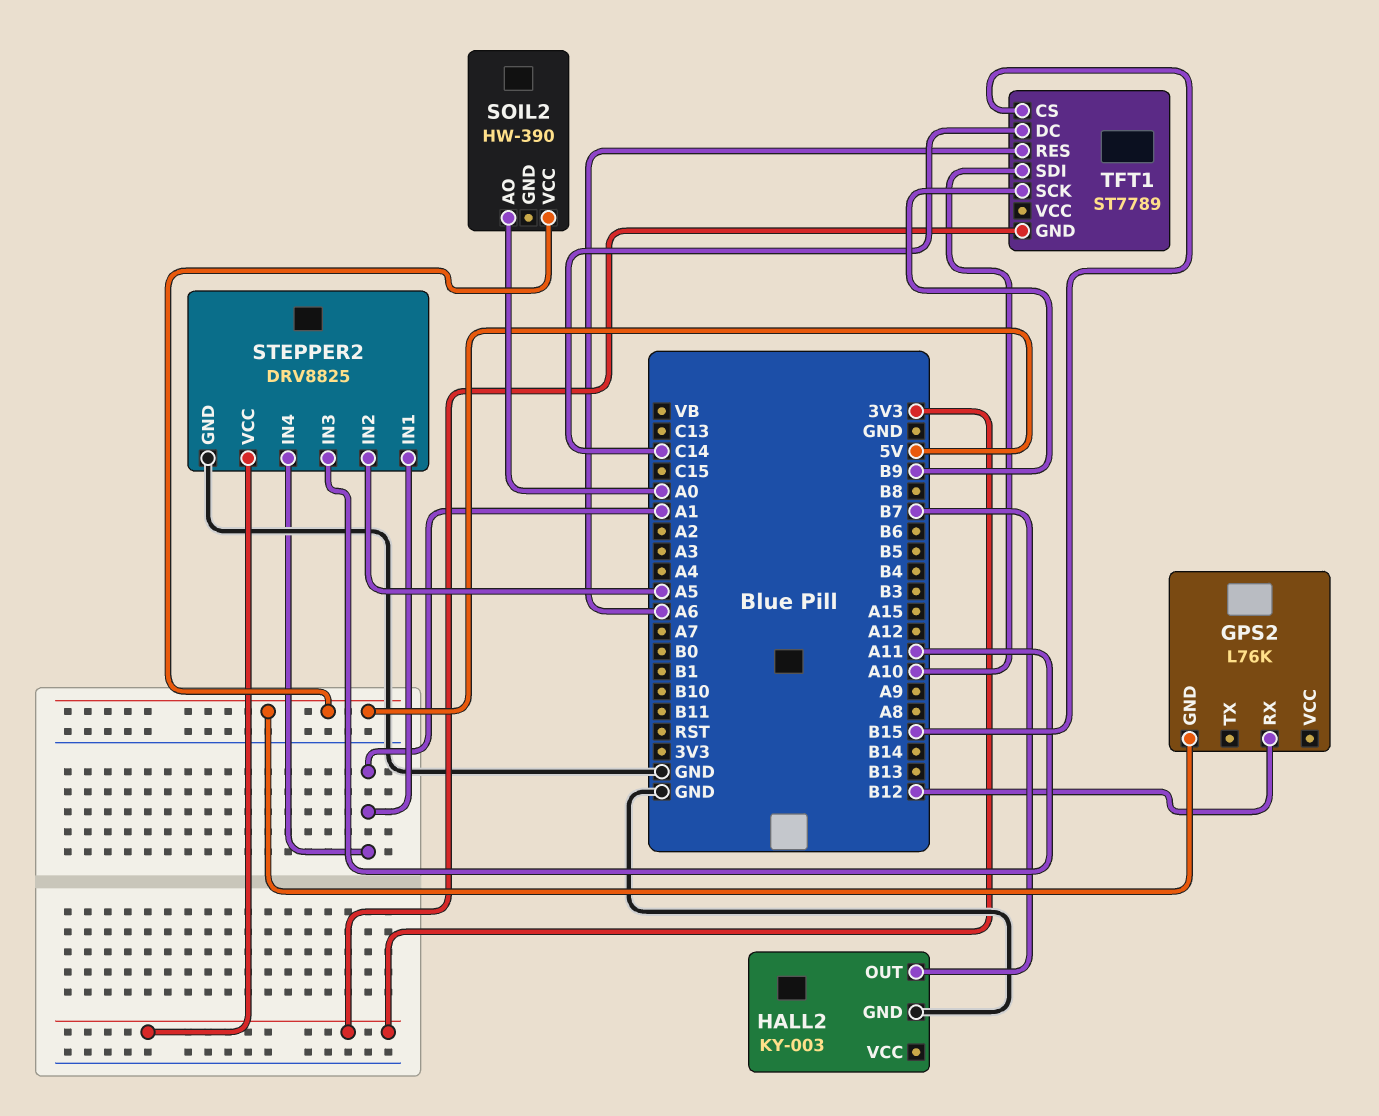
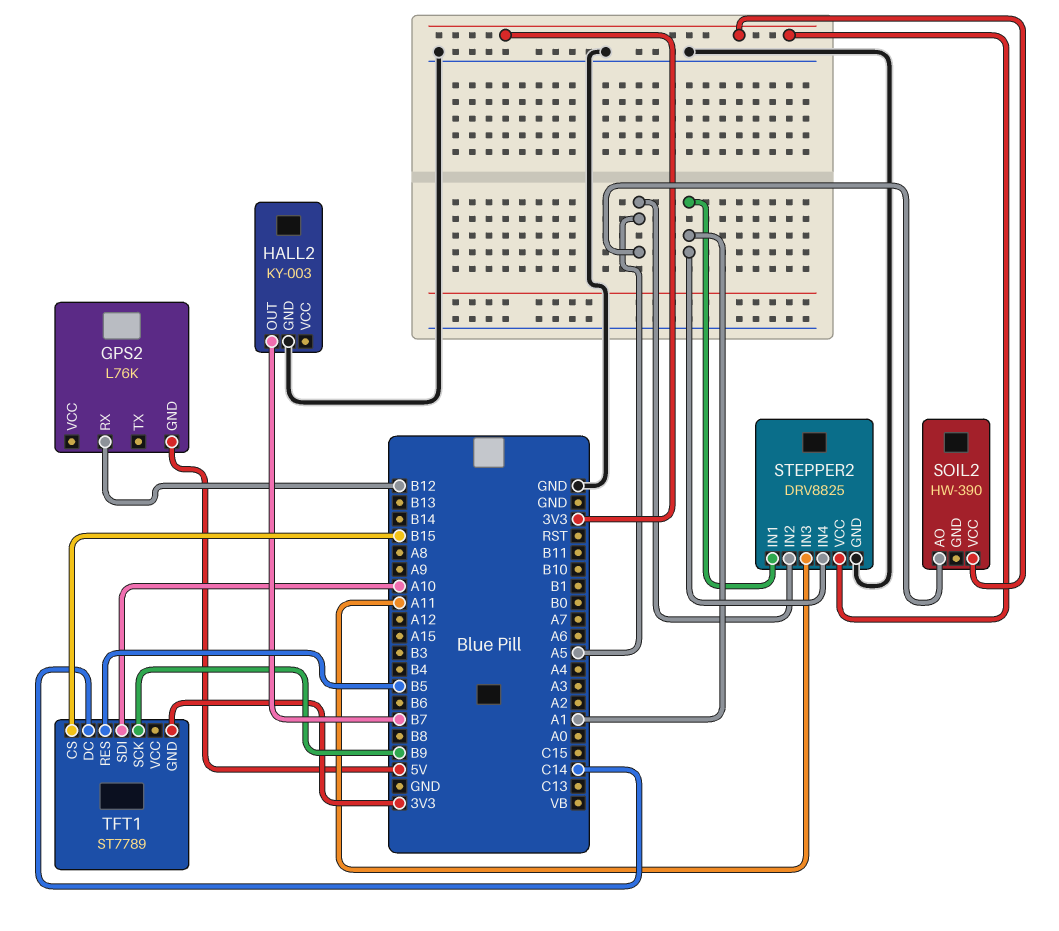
SOIL2 pin AO: A0 -> A5
SOIL2 pin VCC: 5V -> 3V3
TFT1 pin RES: A6 -> B5

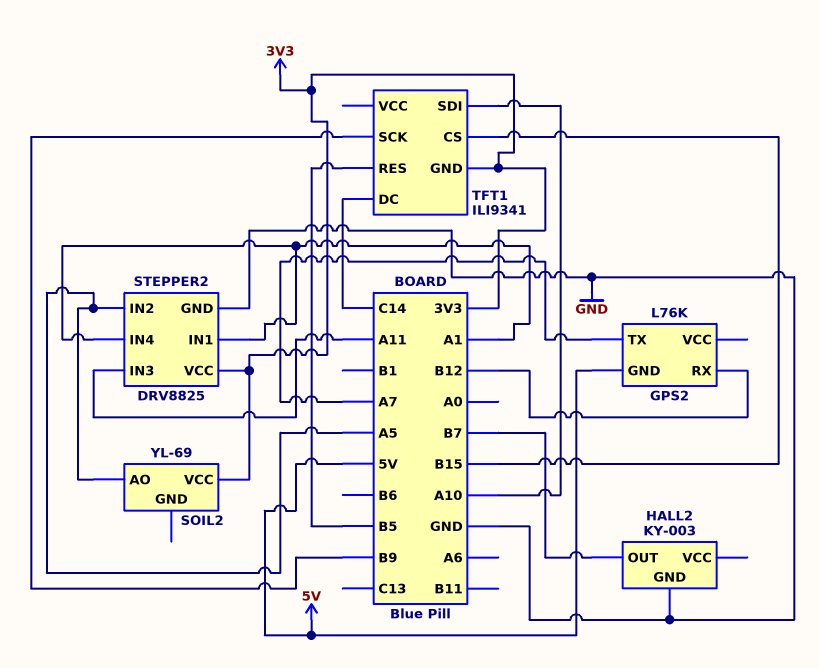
GPS2 pin TX: none -> A7
SOIL2: HW-390 -> YL-69
TFT1: ST7789 -> ILI9341

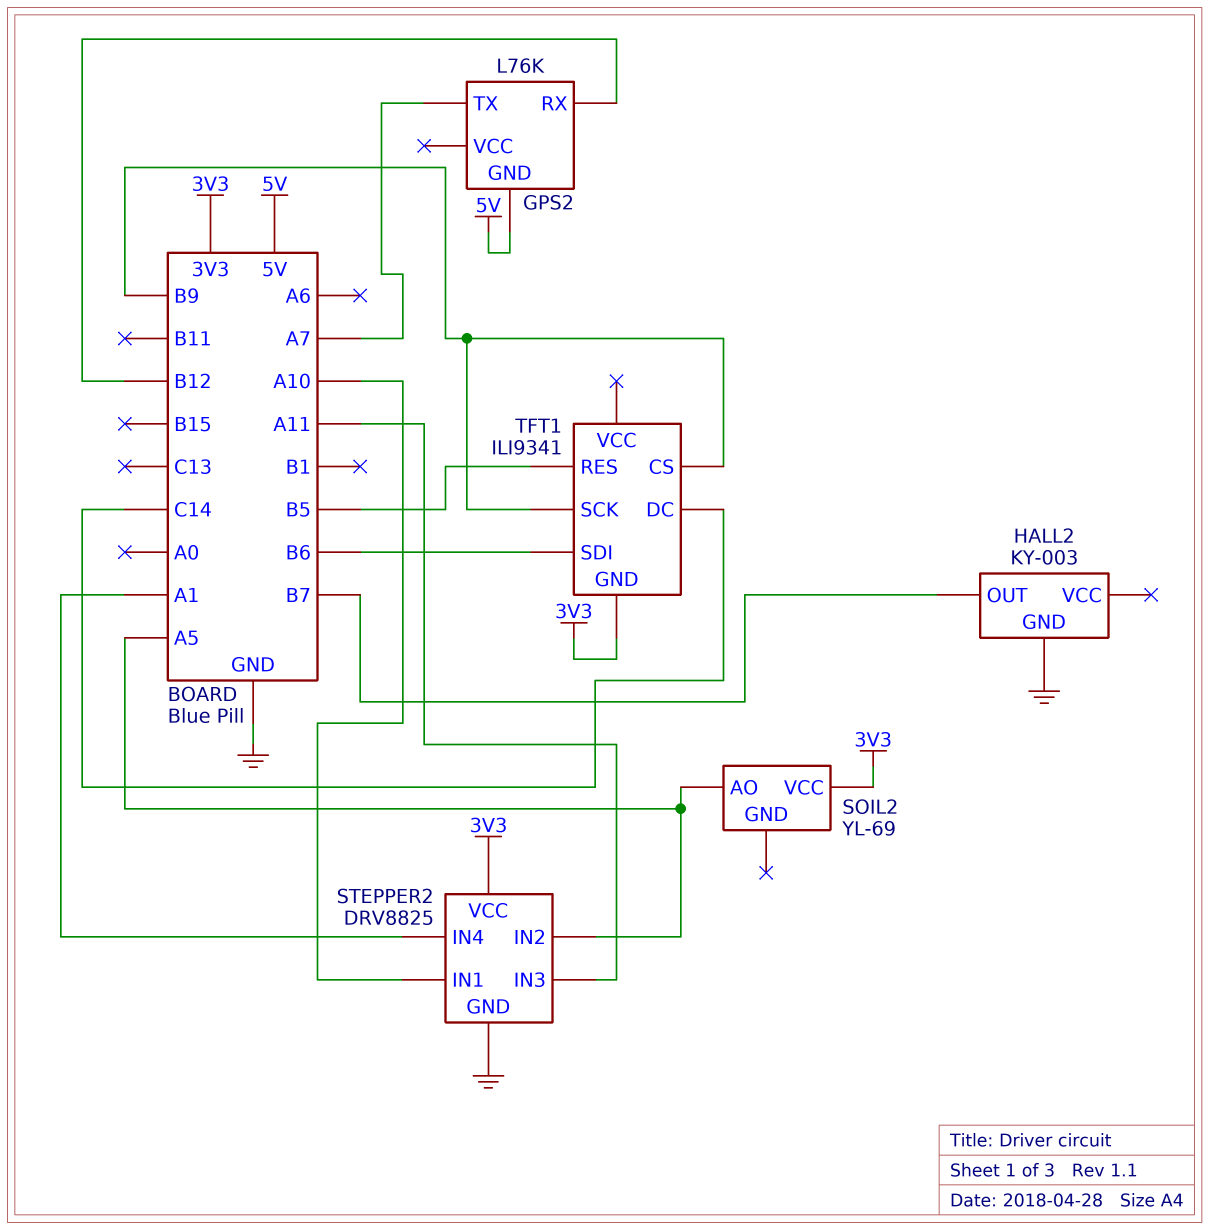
STEPPER2 pin IN1: A1 -> A10
TFT1 pin CS: B15 -> B9
TFT1 pin SDI: A10 -> B6

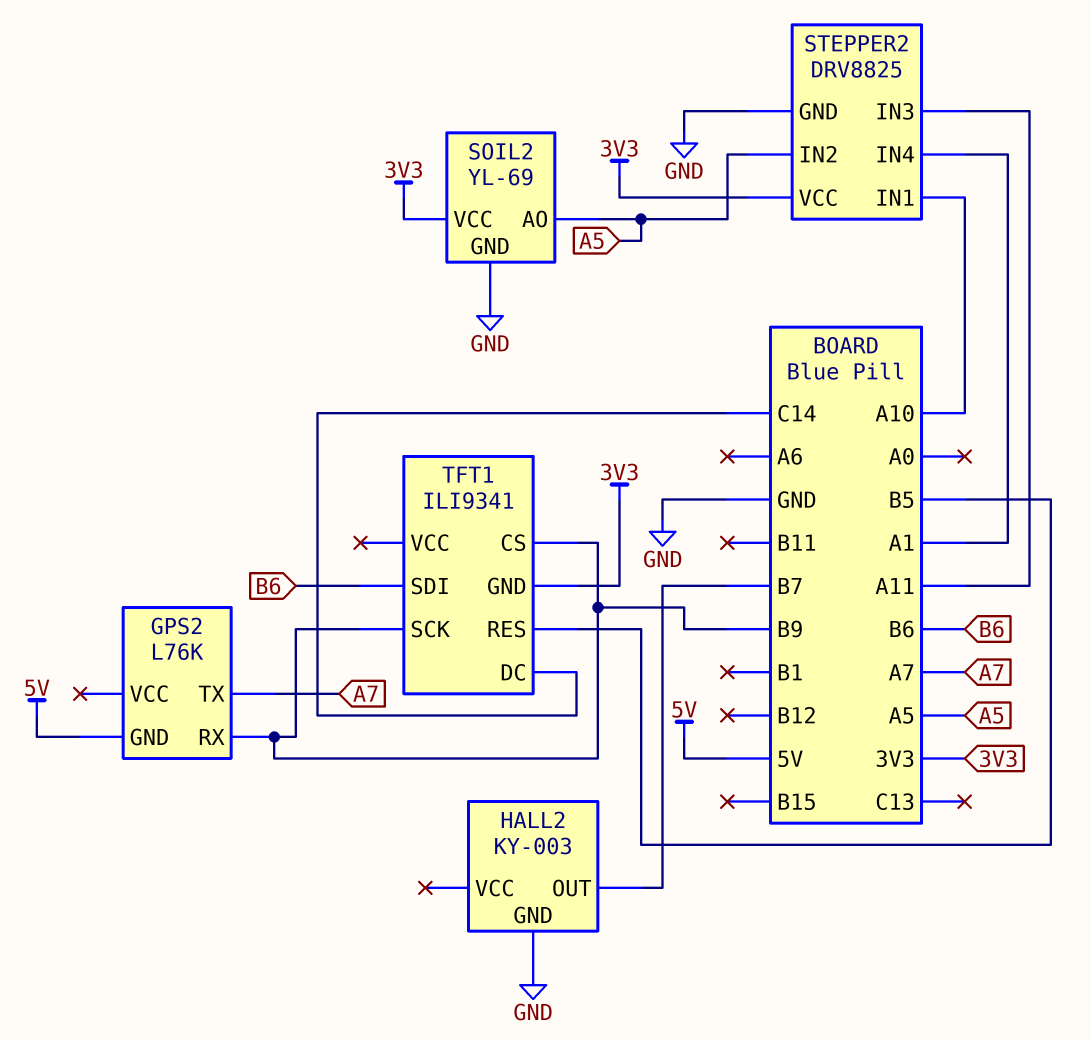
GPS2 pin RX: B12 -> B9
SOIL2 pin GND: none -> GND

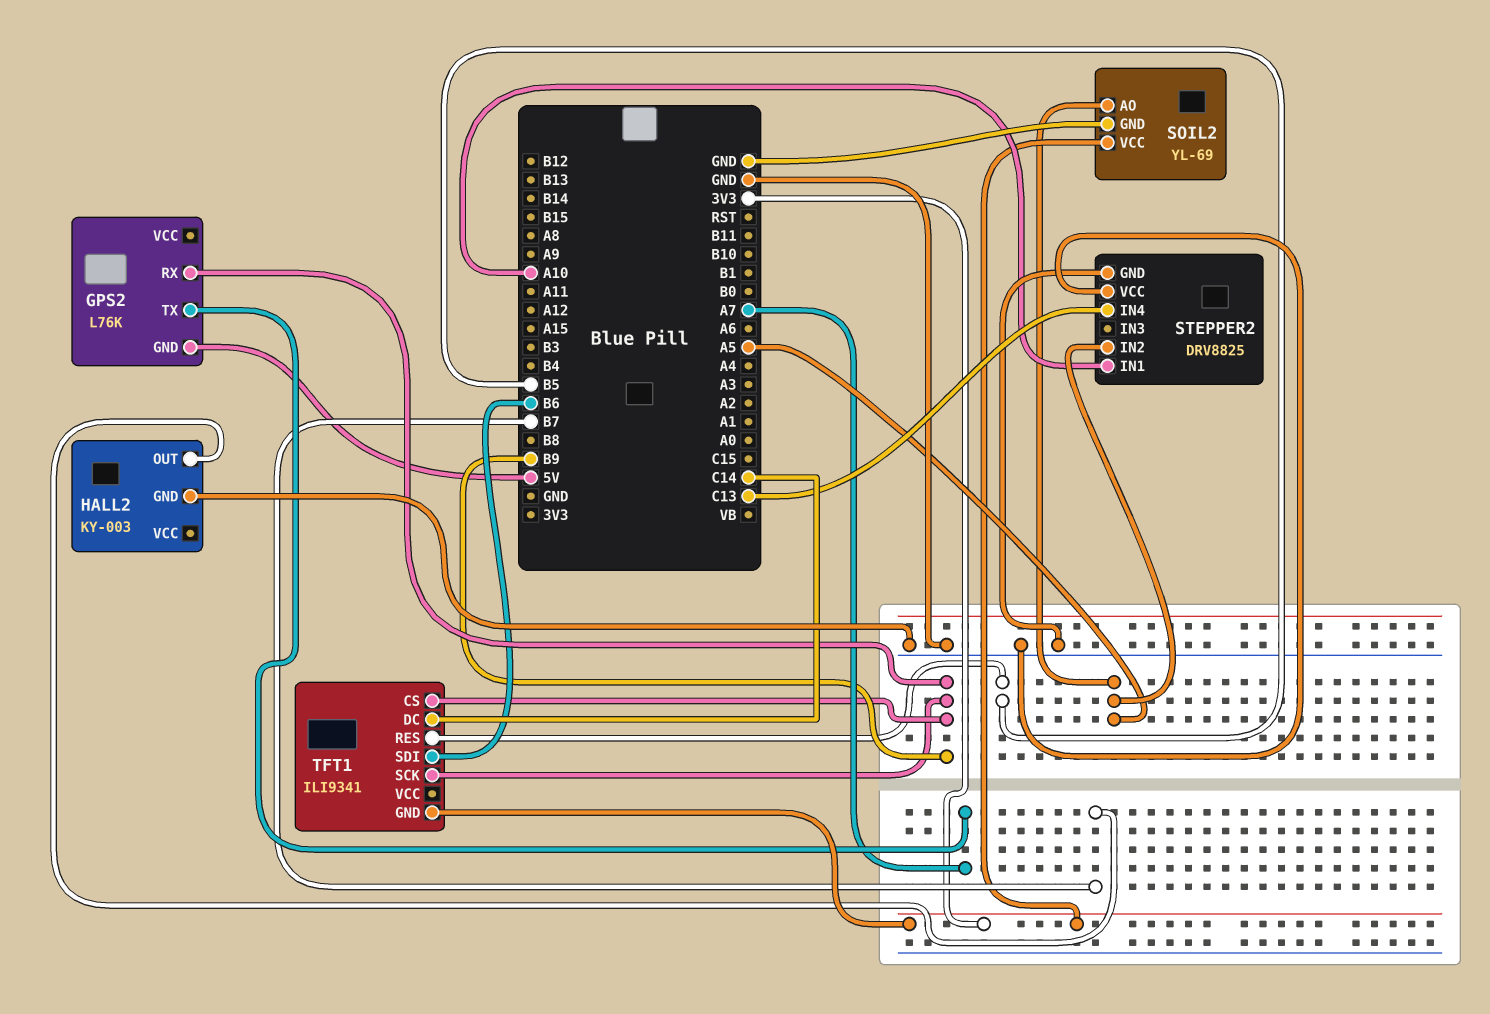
STEPPER2 pin IN3: A11 -> none
STEPPER2 pin IN4: A1 -> C13
STEPPER2 pin VCC: 3V3 -> GND

